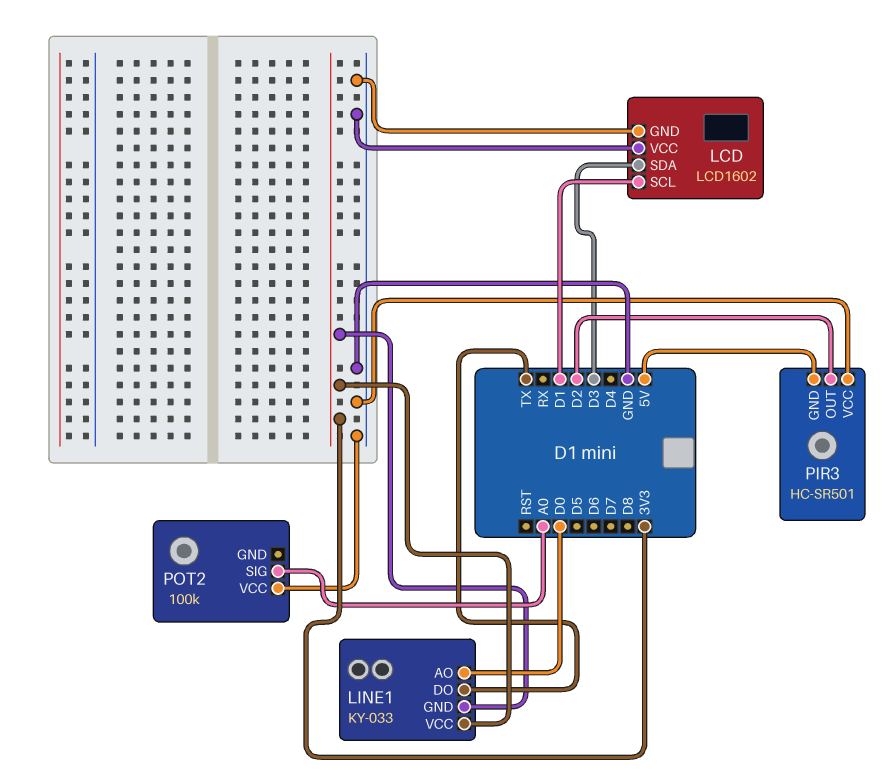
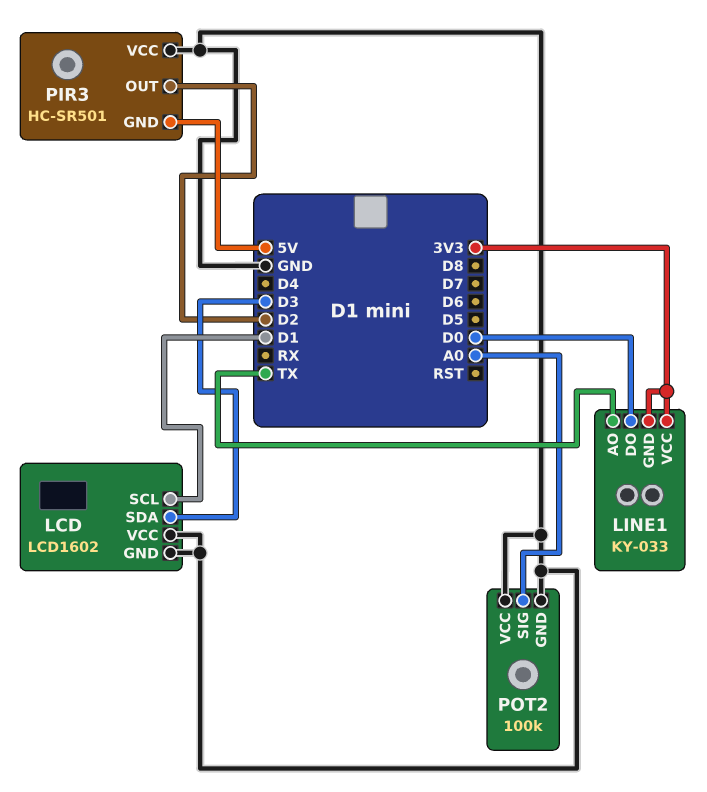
LINE1 pin AO: D0 -> TX
LINE1 pin DO: TX -> D0
POT2 pin GND: none -> GND

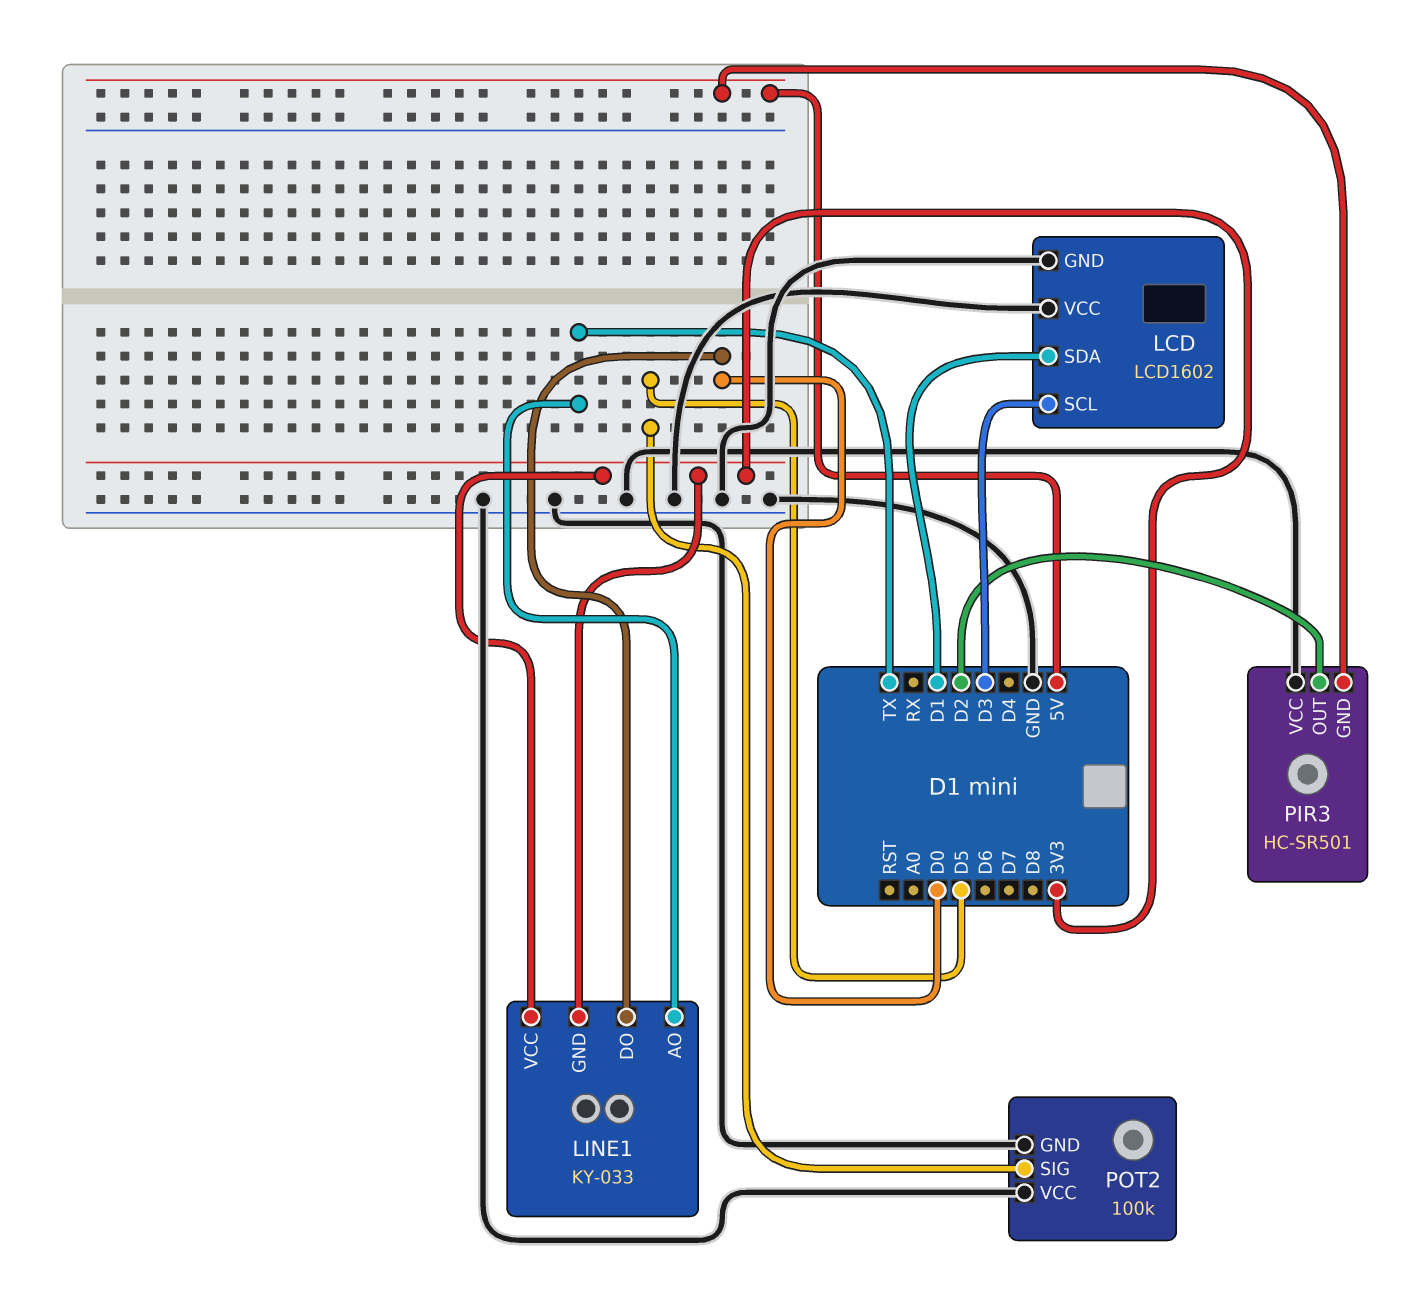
LCD pin SCL: D1 -> D3
LCD pin SDA: D3 -> D1
POT2 pin SIG: A0 -> D5

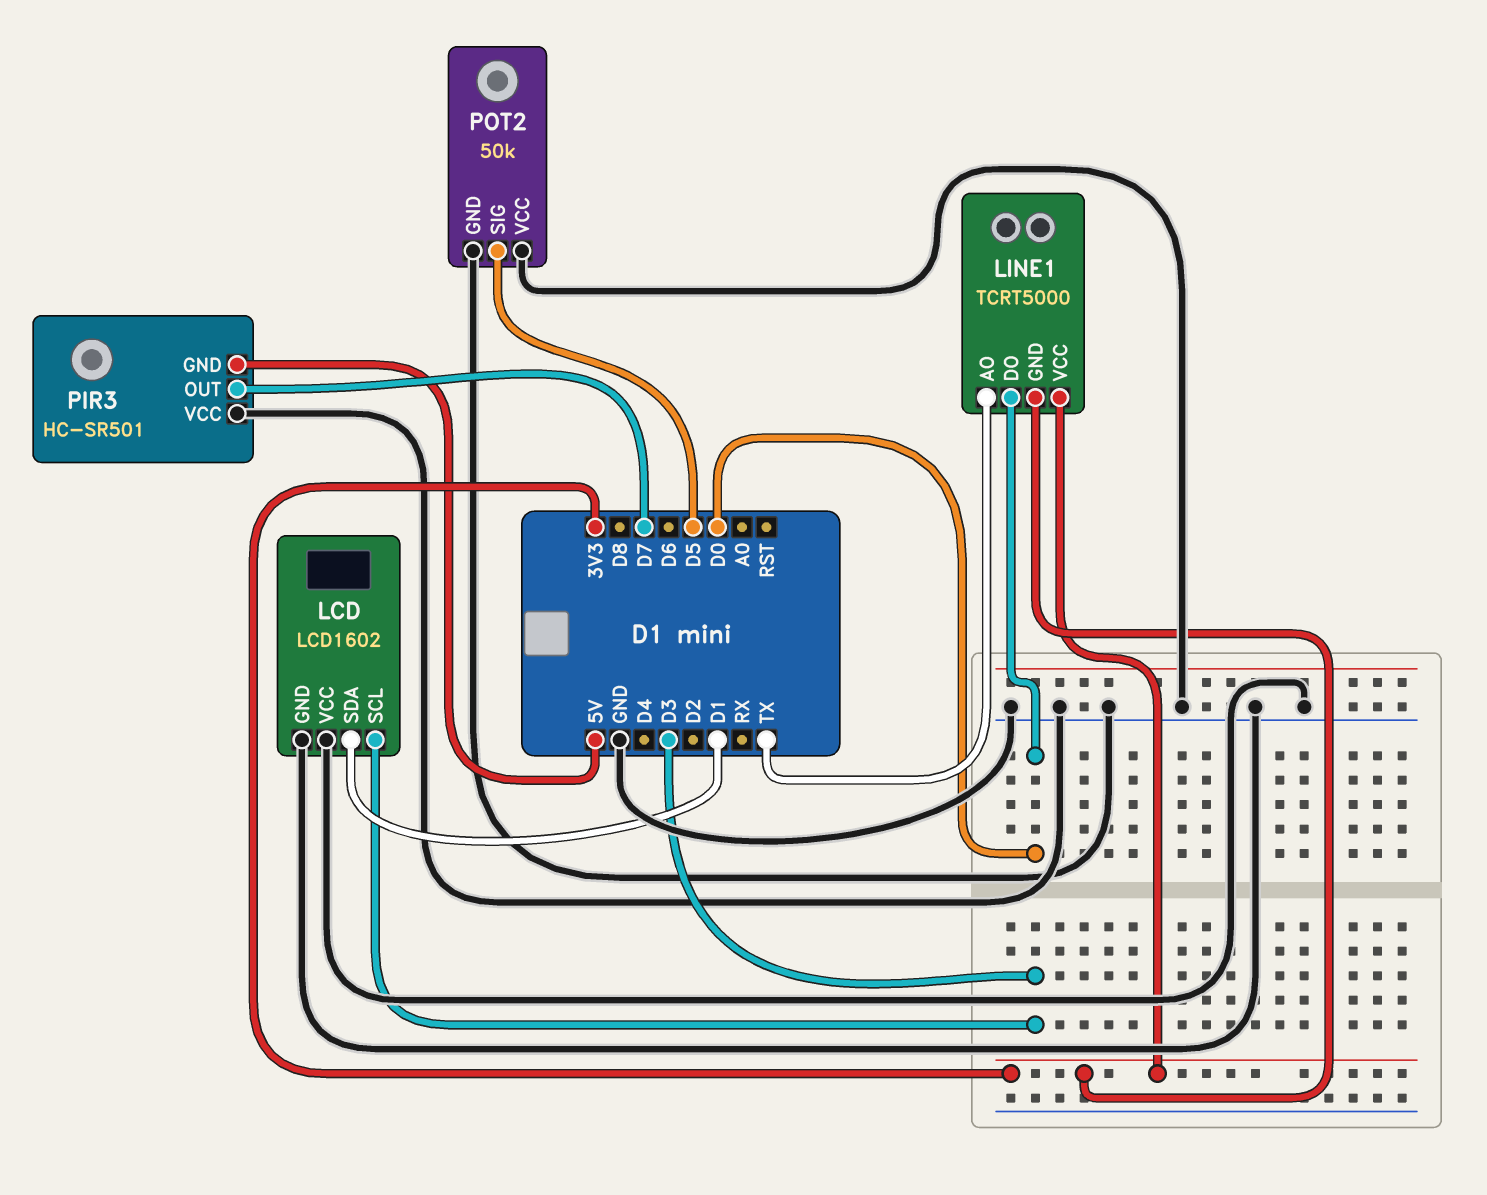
LINE1: KY-033 -> TCRT5000
PIR3 pin OUT: D2 -> D7
POT2: 100k -> 50k

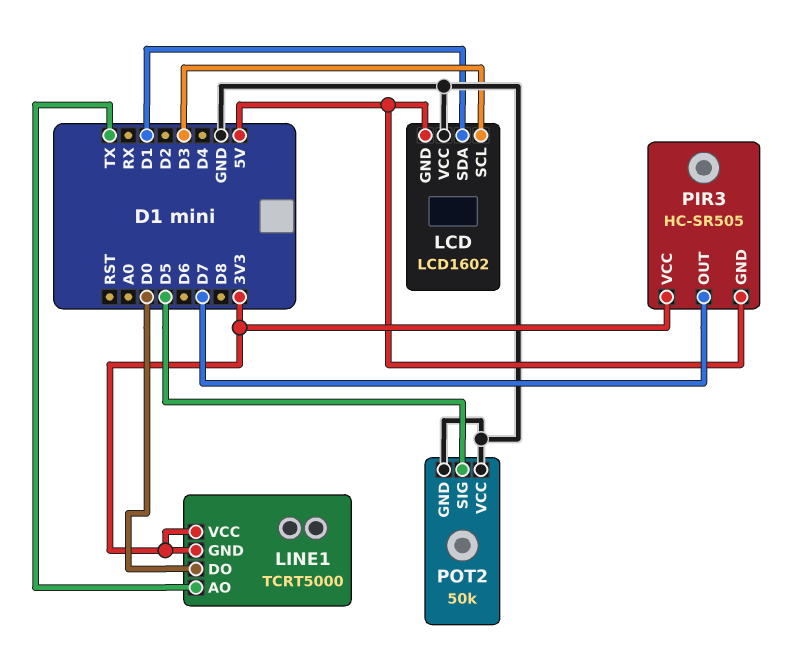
LCD pin GND: GND -> 5V
PIR3: HC-SR501 -> HC-SR505
PIR3 pin VCC: GND -> 3V3

